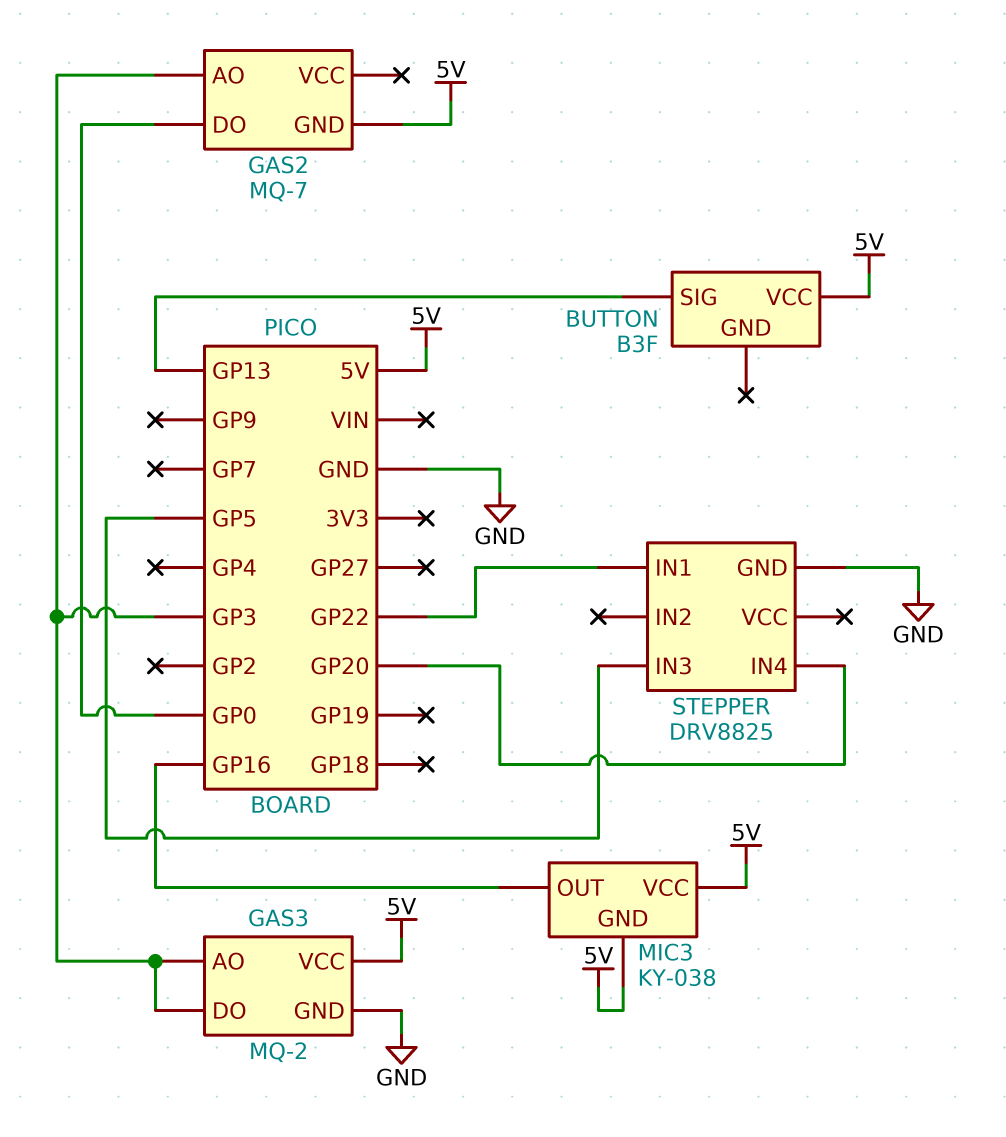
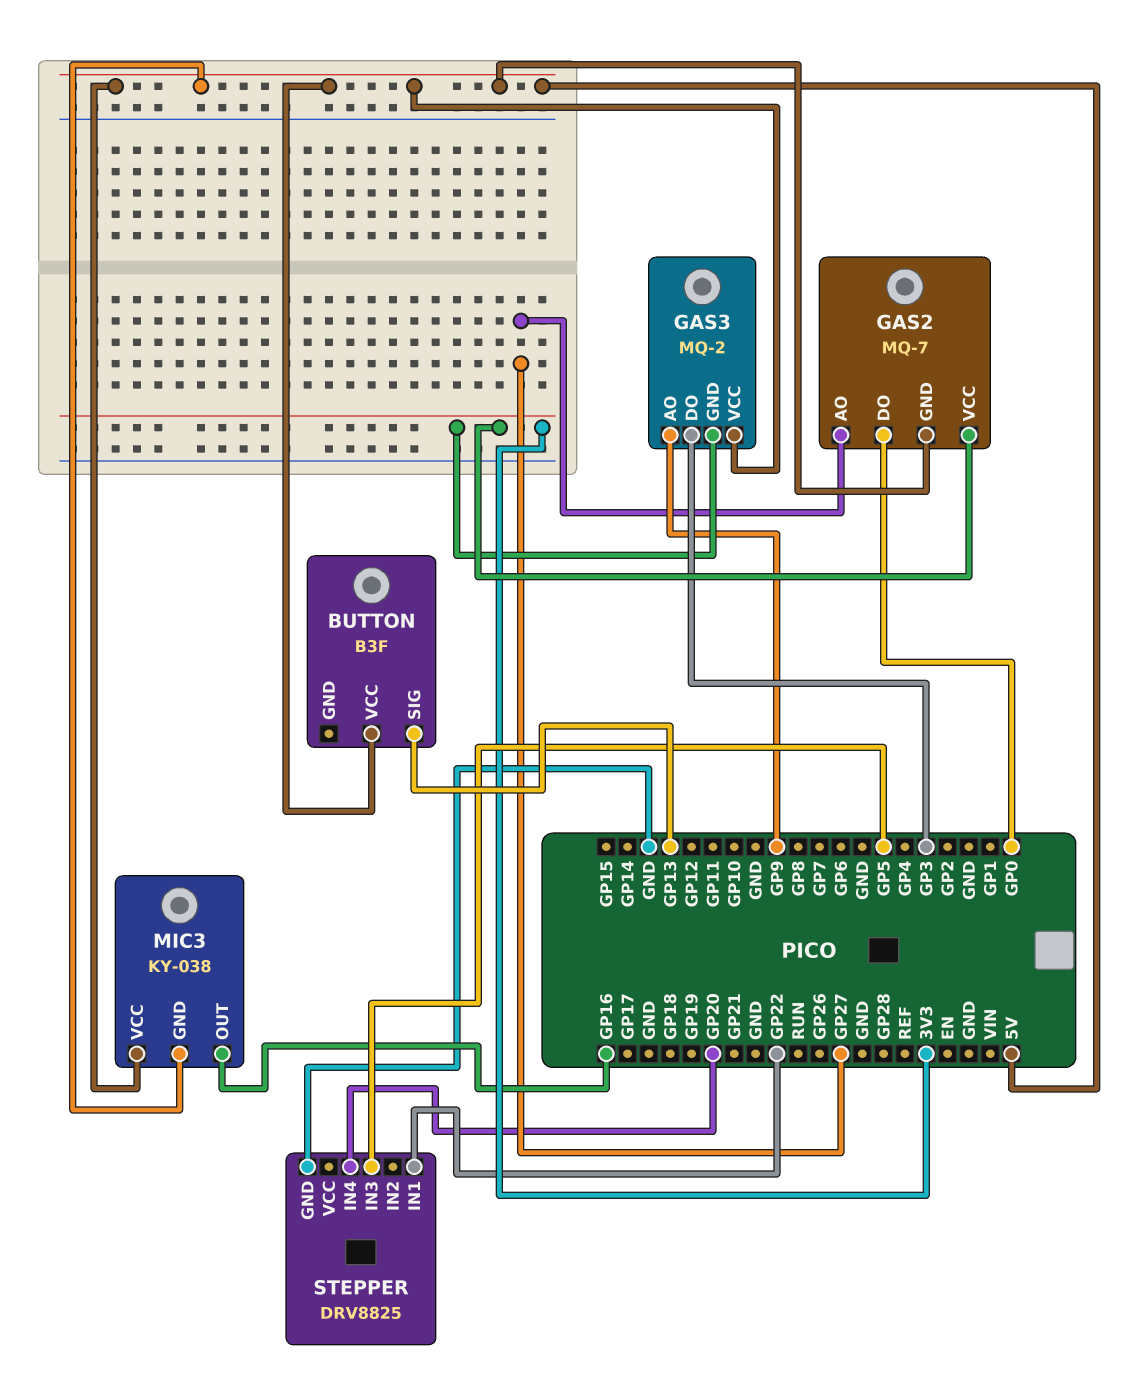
GAS2 pin AO: GP3 -> GP27
GAS2 pin VCC: none -> 3V3
GAS3 pin AO: GP3 -> GP9
GAS3 pin GND: GND -> 3V3

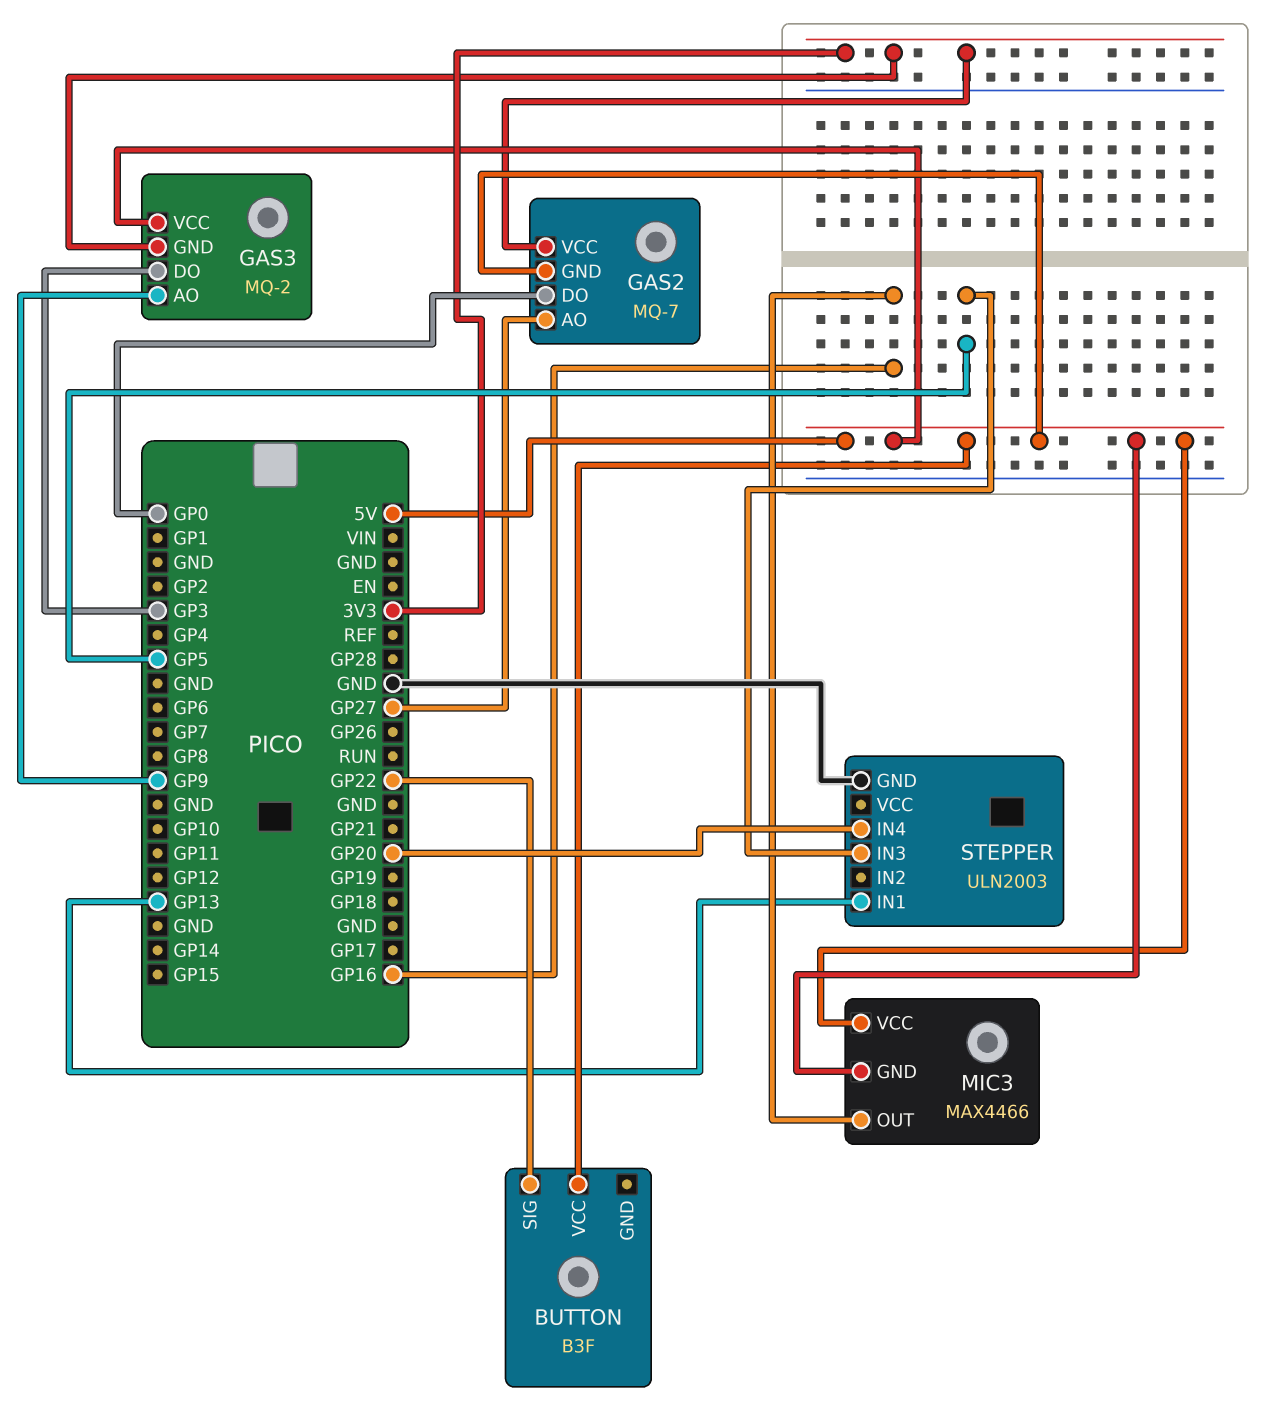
BUTTON pin SIG: GP13 -> GP22
MIC3: KY-038 -> MAX4466
STEPPER: DRV8825 -> ULN2003
STEPPER pin IN1: GP22 -> GP13

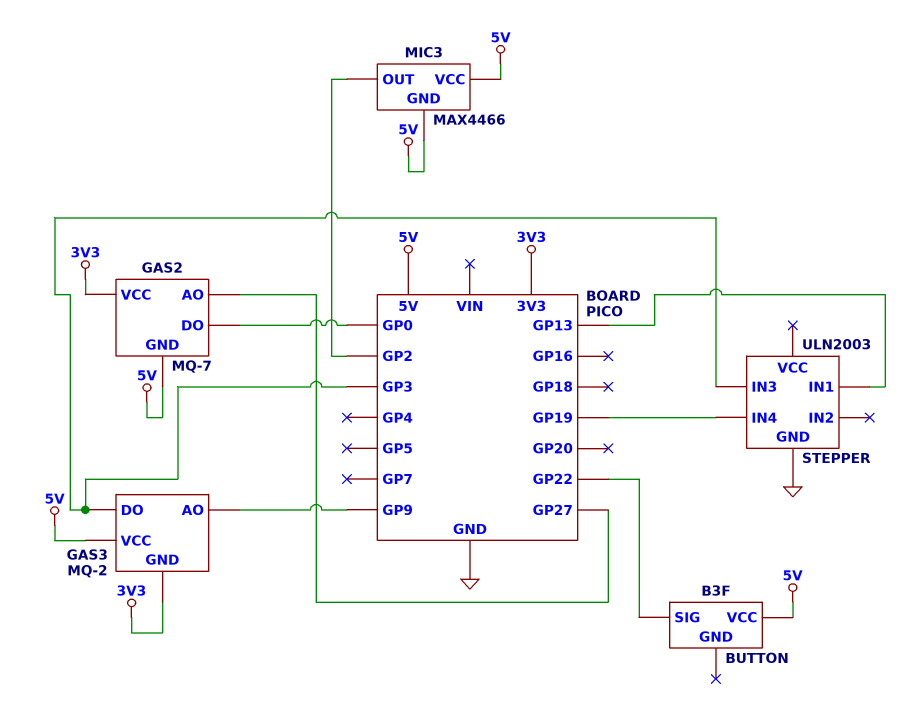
MIC3 pin OUT: GP16 -> GP2
STEPPER pin IN3: GP5 -> GP3
STEPPER pin IN4: GP20 -> GP19

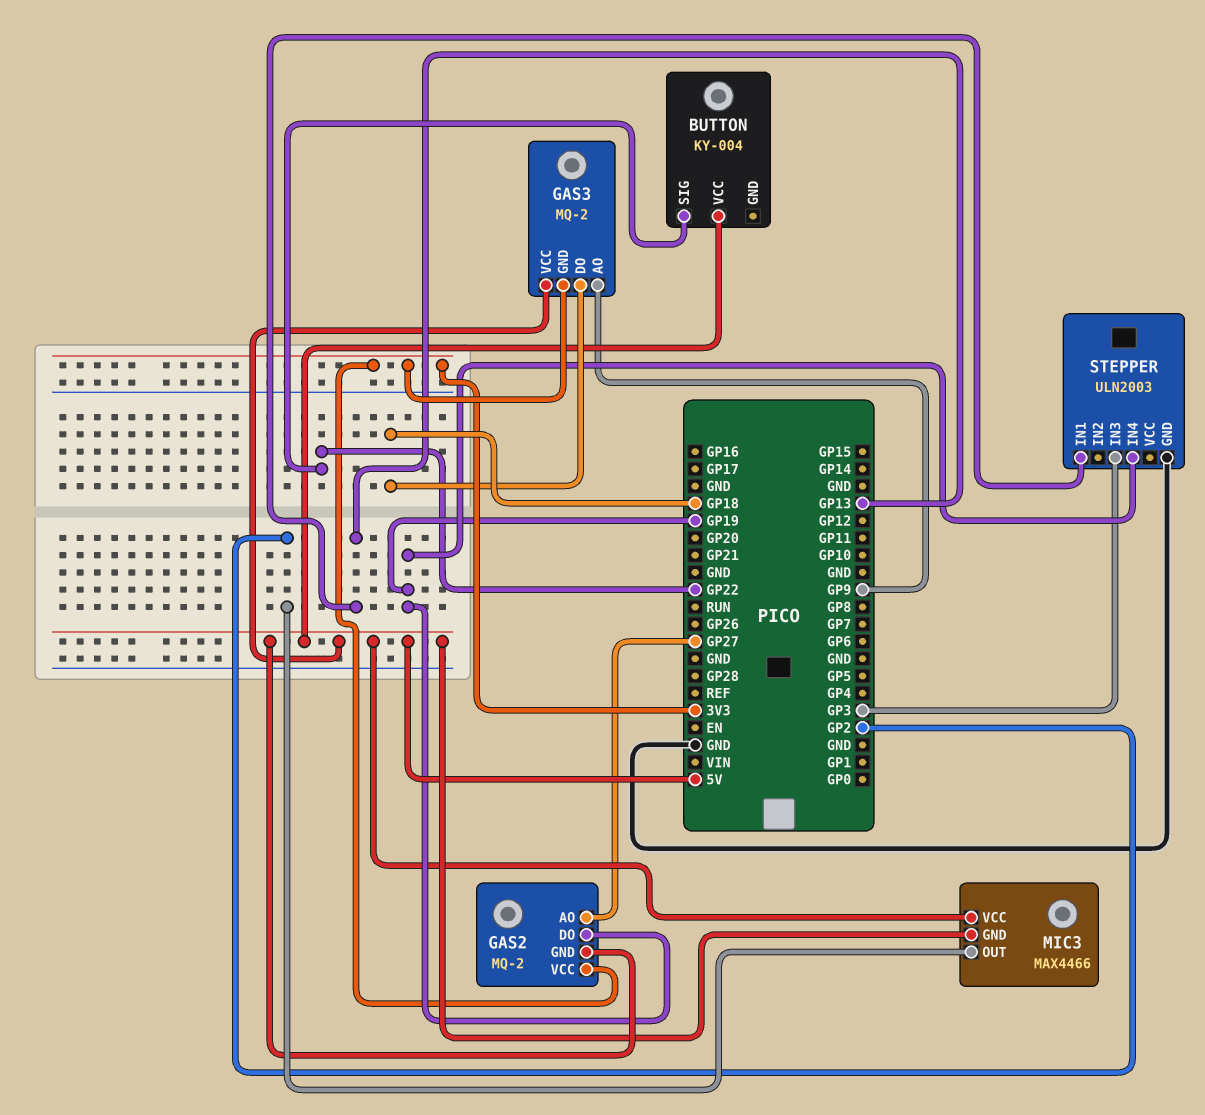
BUTTON: B3F -> KY-004
GAS2: MQ-7 -> MQ-2
GAS2 pin DO: GP0 -> GP19
GAS3 pin DO: GP3 -> GP18

